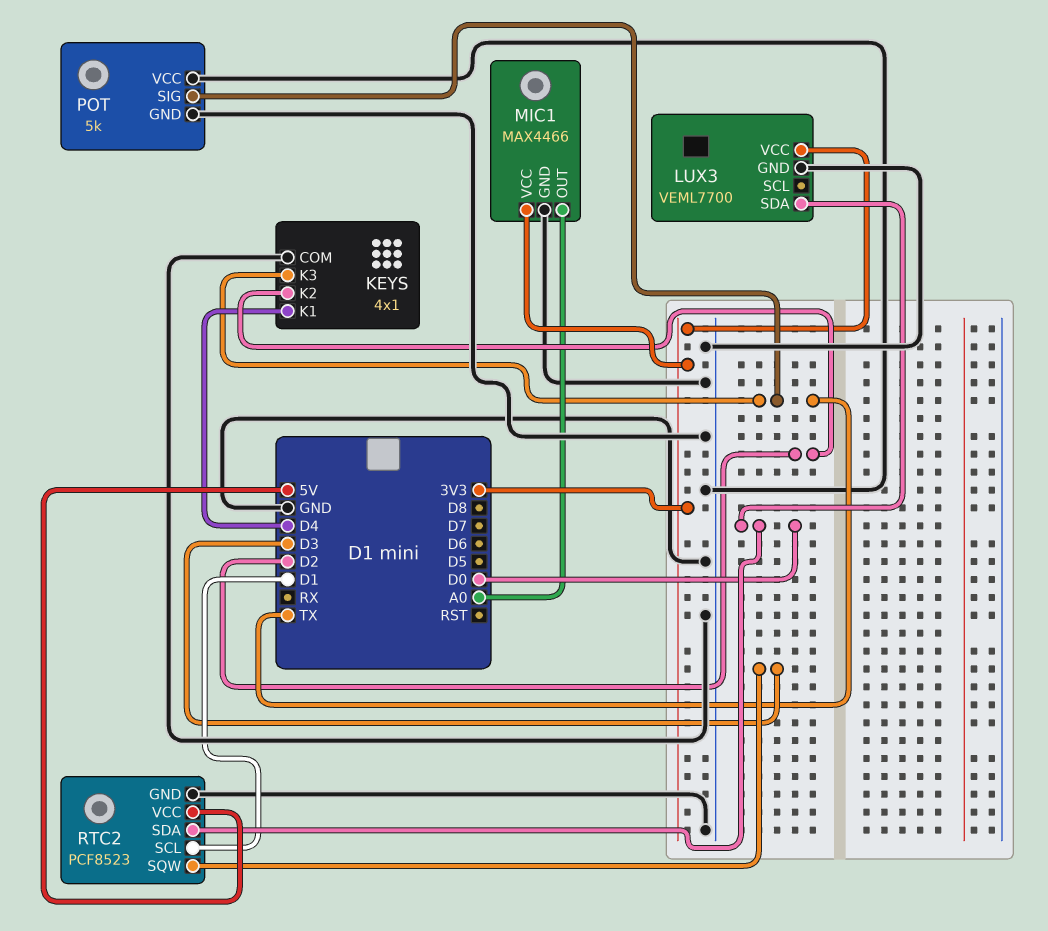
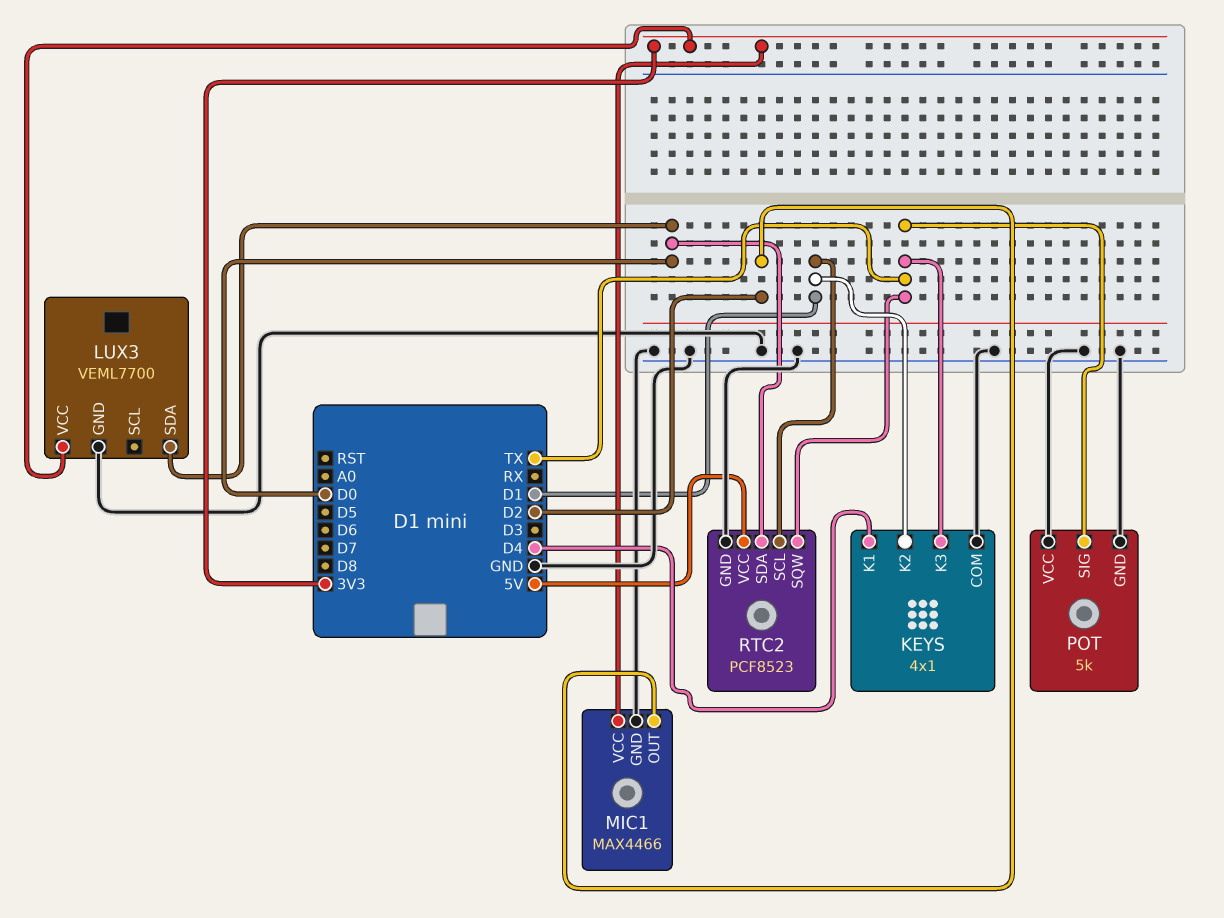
KEYS pin K2: D2 -> D1
MIC1 pin OUT: A0 -> D2
RTC2 pin SQW: D3 -> TX

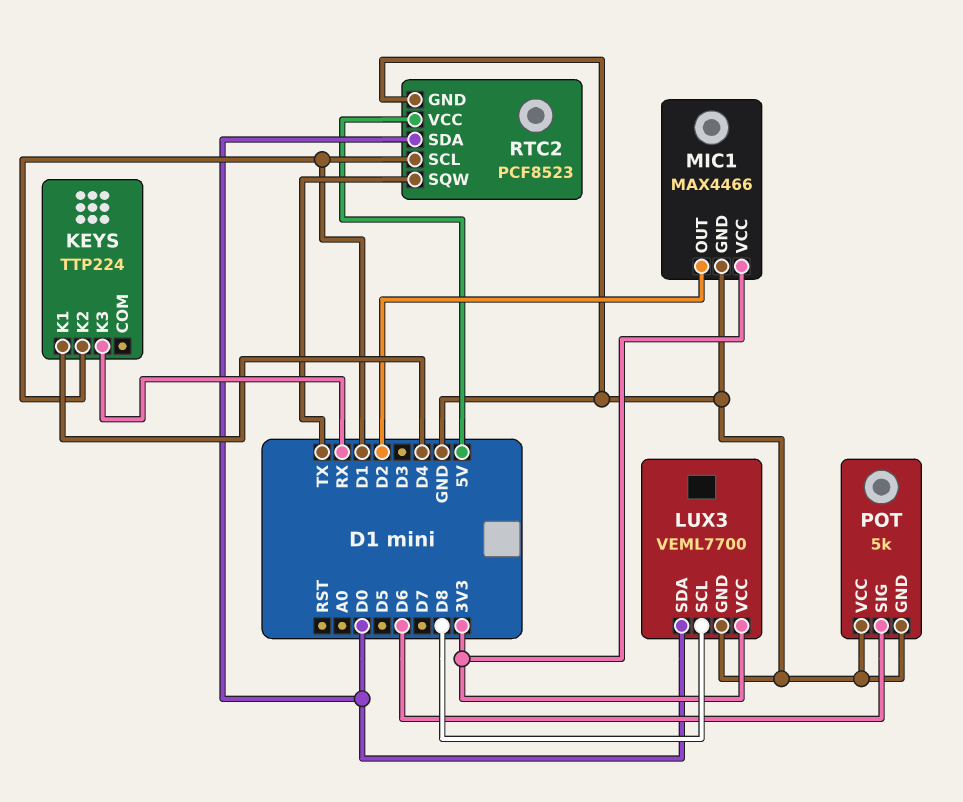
KEYS: 4x1 -> TTP224
KEYS pin COM: GND -> none
KEYS pin K3: TX -> RX
LUX3 pin SCL: none -> D8
POT pin SIG: TX -> D6

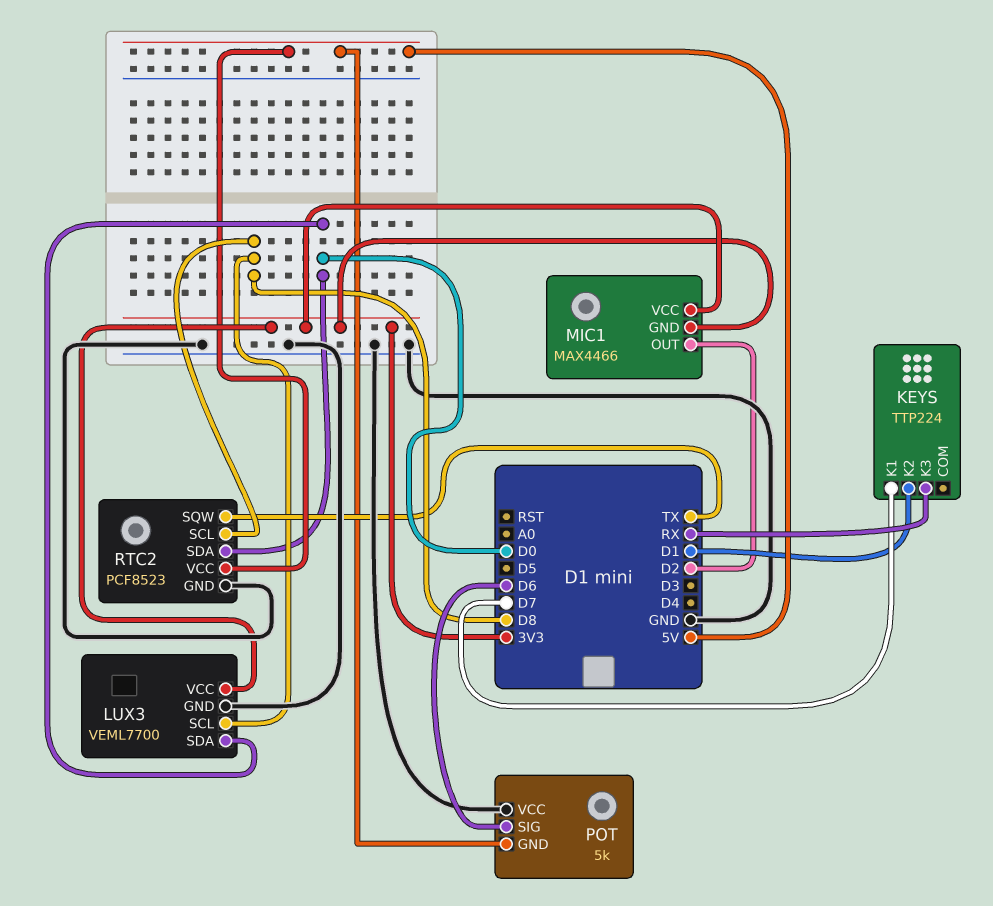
KEYS pin K1: D4 -> D7
MIC1 pin GND: GND -> 3V3
POT pin GND: GND -> 5V
RTC2 pin SCL: D1 -> D8

